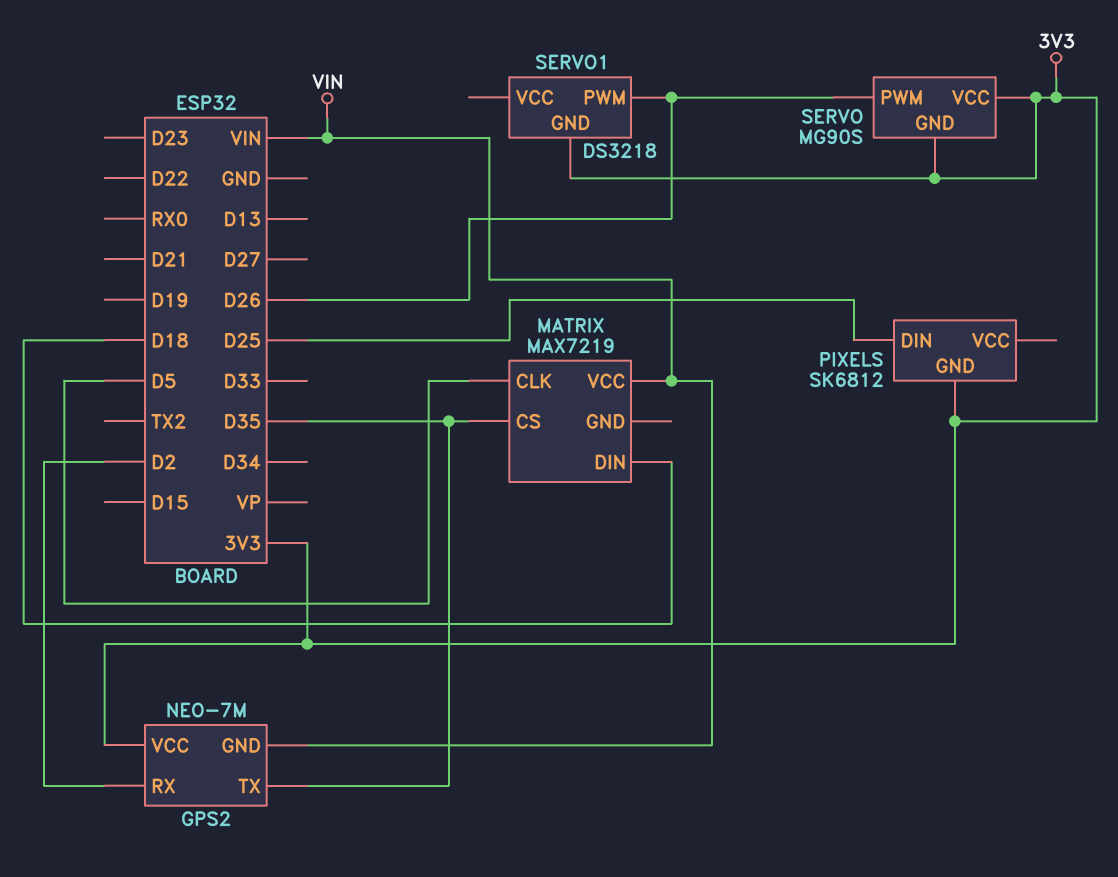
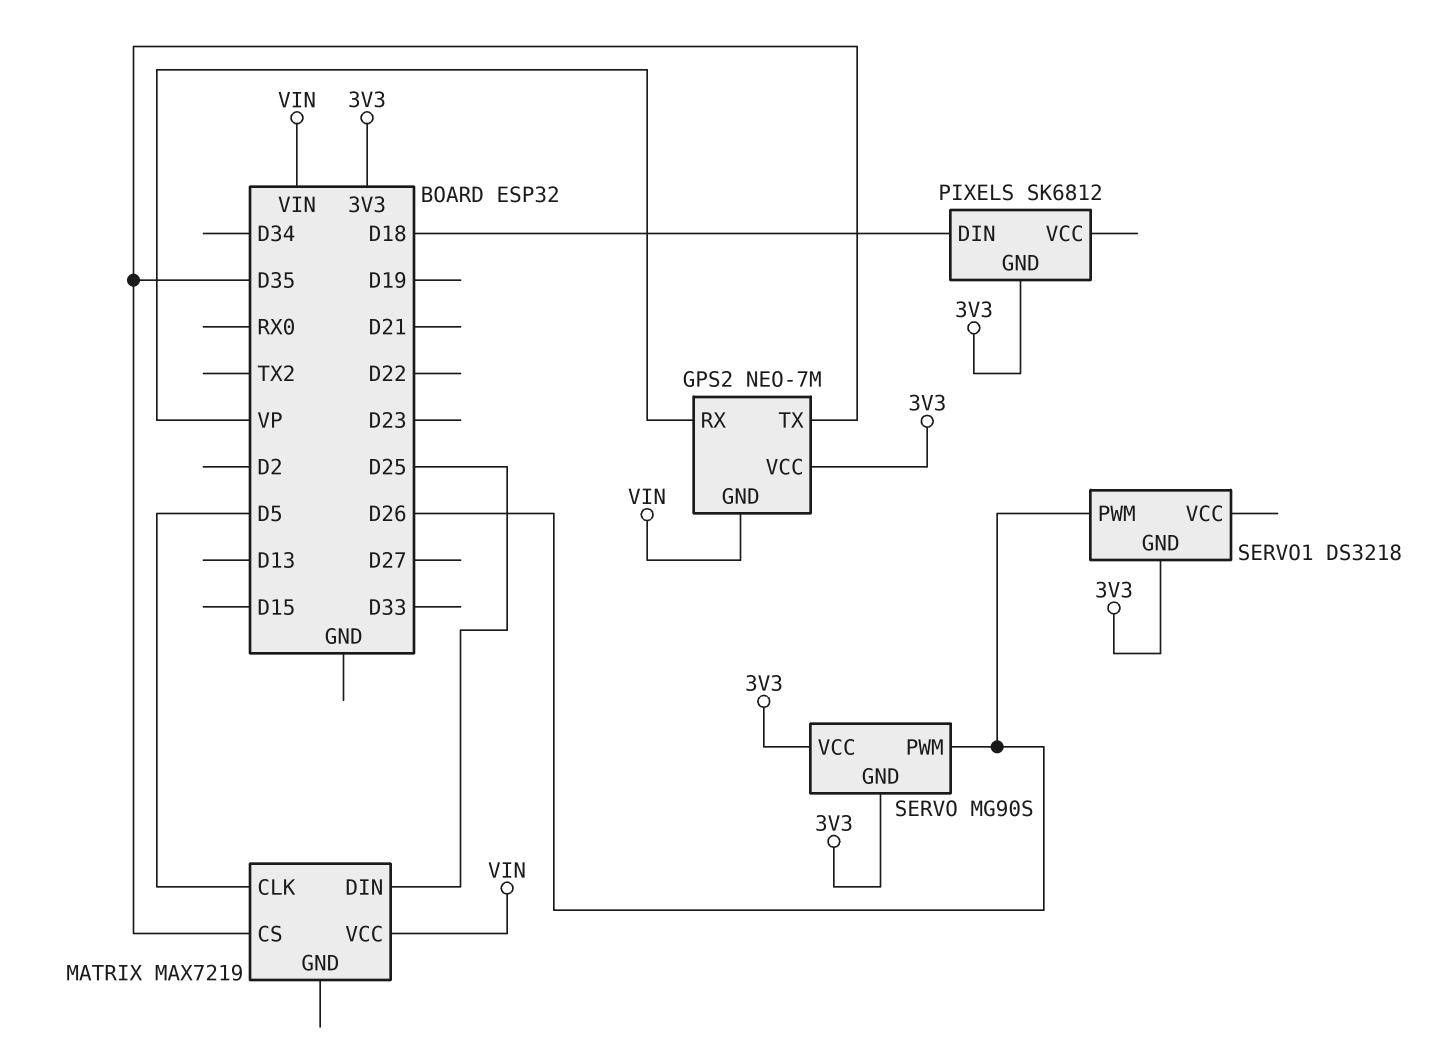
GPS2 pin RX: D2 -> VP
MATRIX pin DIN: D18 -> D25
PIXELS pin DIN: D25 -> D18

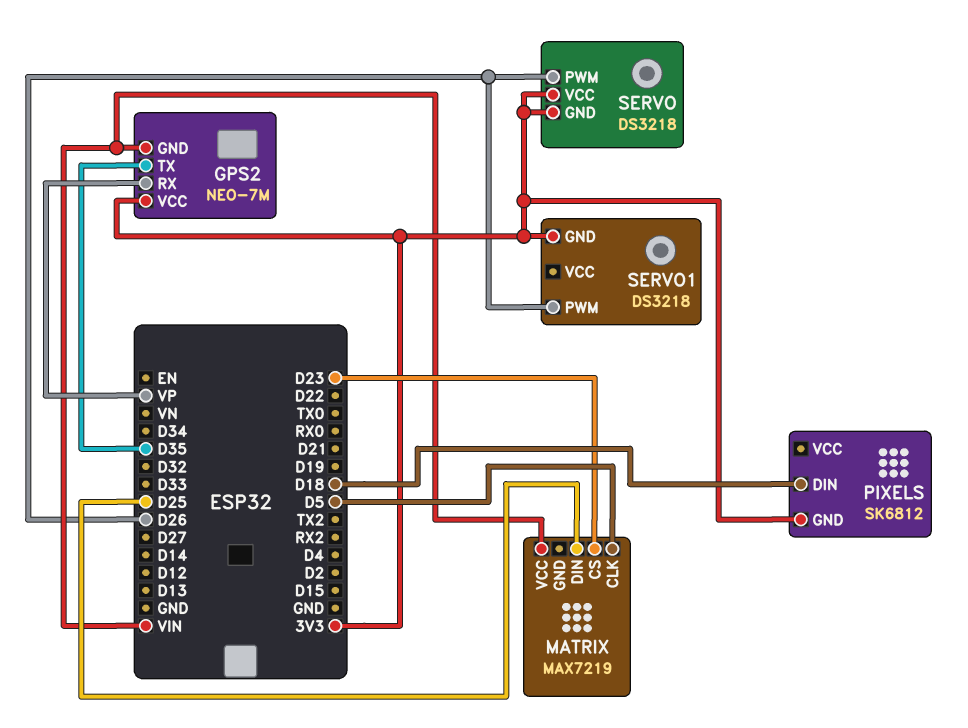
MATRIX pin CS: D35 -> D23
SERVO: MG90S -> DS3218

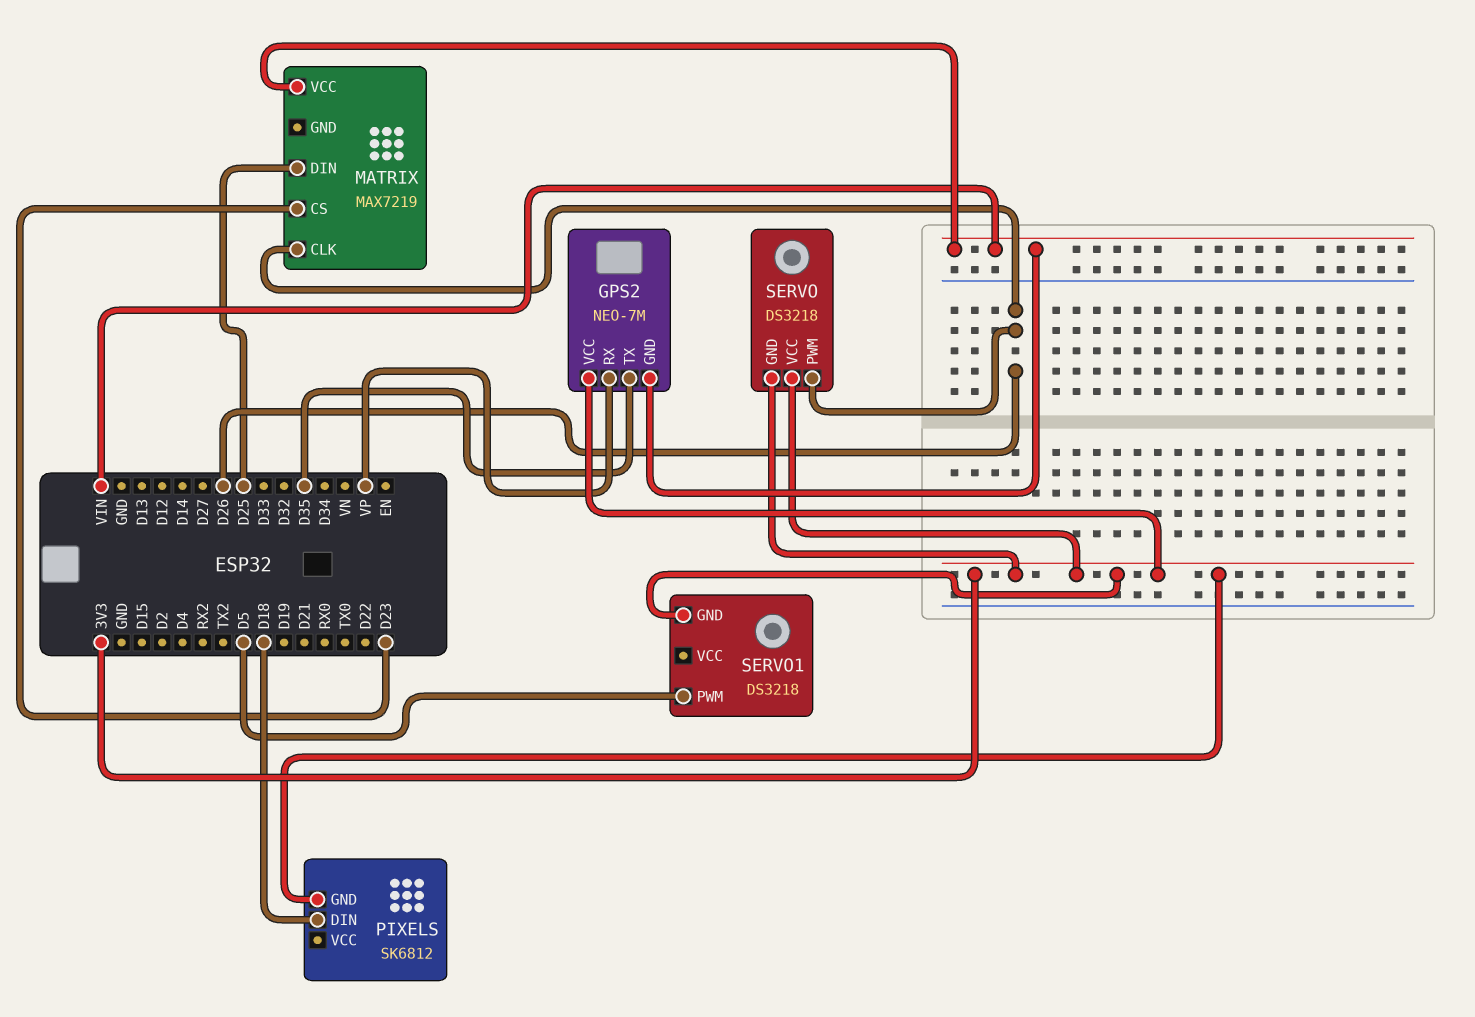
MATRIX pin CLK: D5 -> D26
SERVO1 pin PWM: D26 -> D5

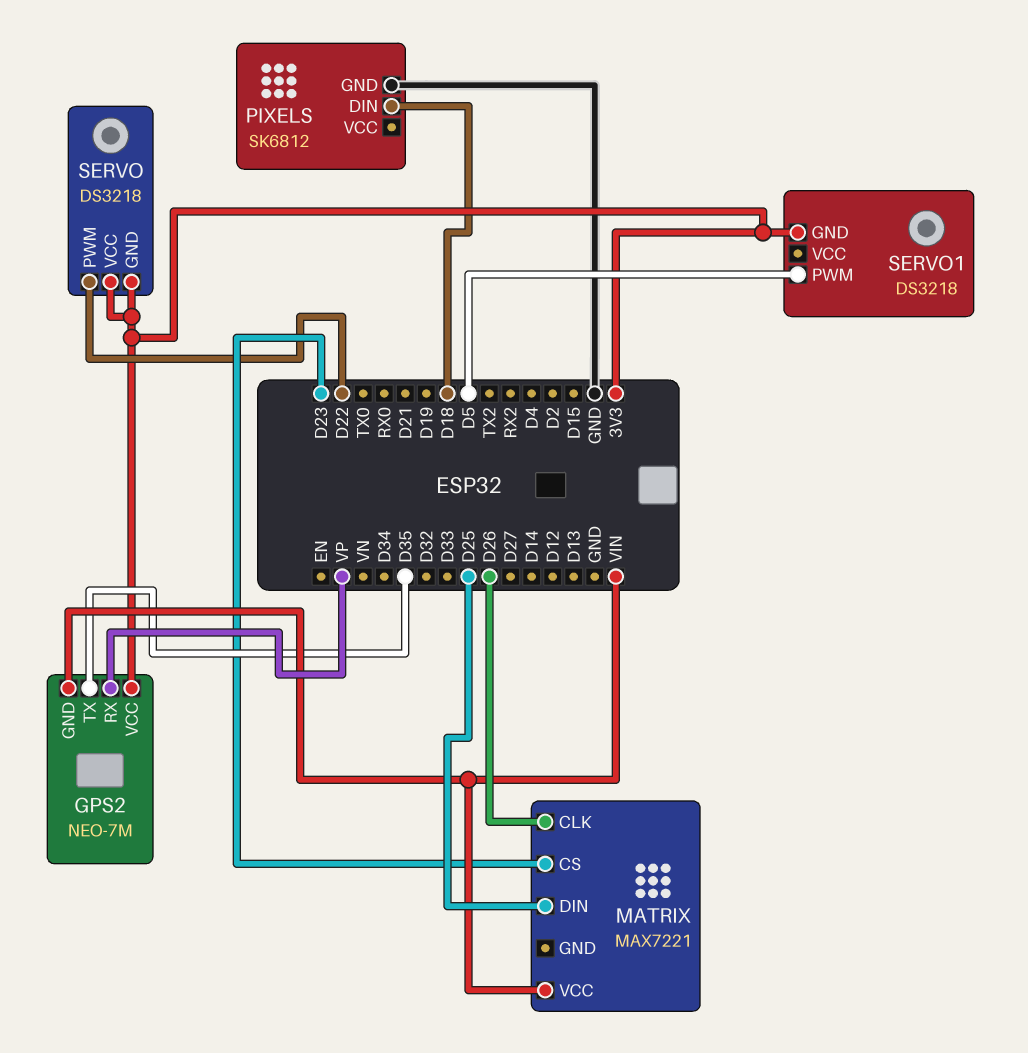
MATRIX: MAX7219 -> MAX7221
PIXELS pin GND: 3V3 -> GND
SERVO pin PWM: D26 -> D22

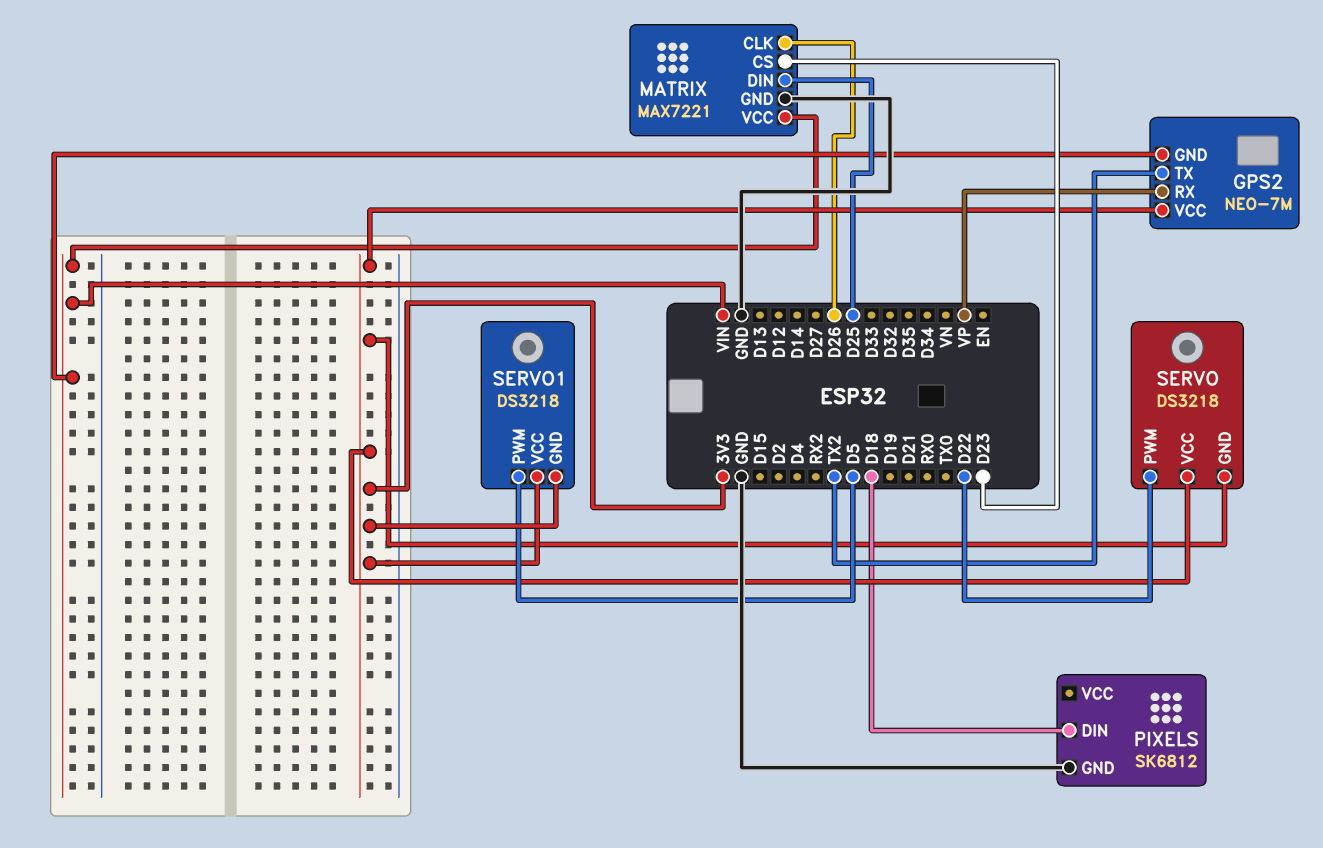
GPS2 pin TX: D35 -> TX2
MATRIX pin GND: none -> GND
SERVO1 pin VCC: none -> 3V3

